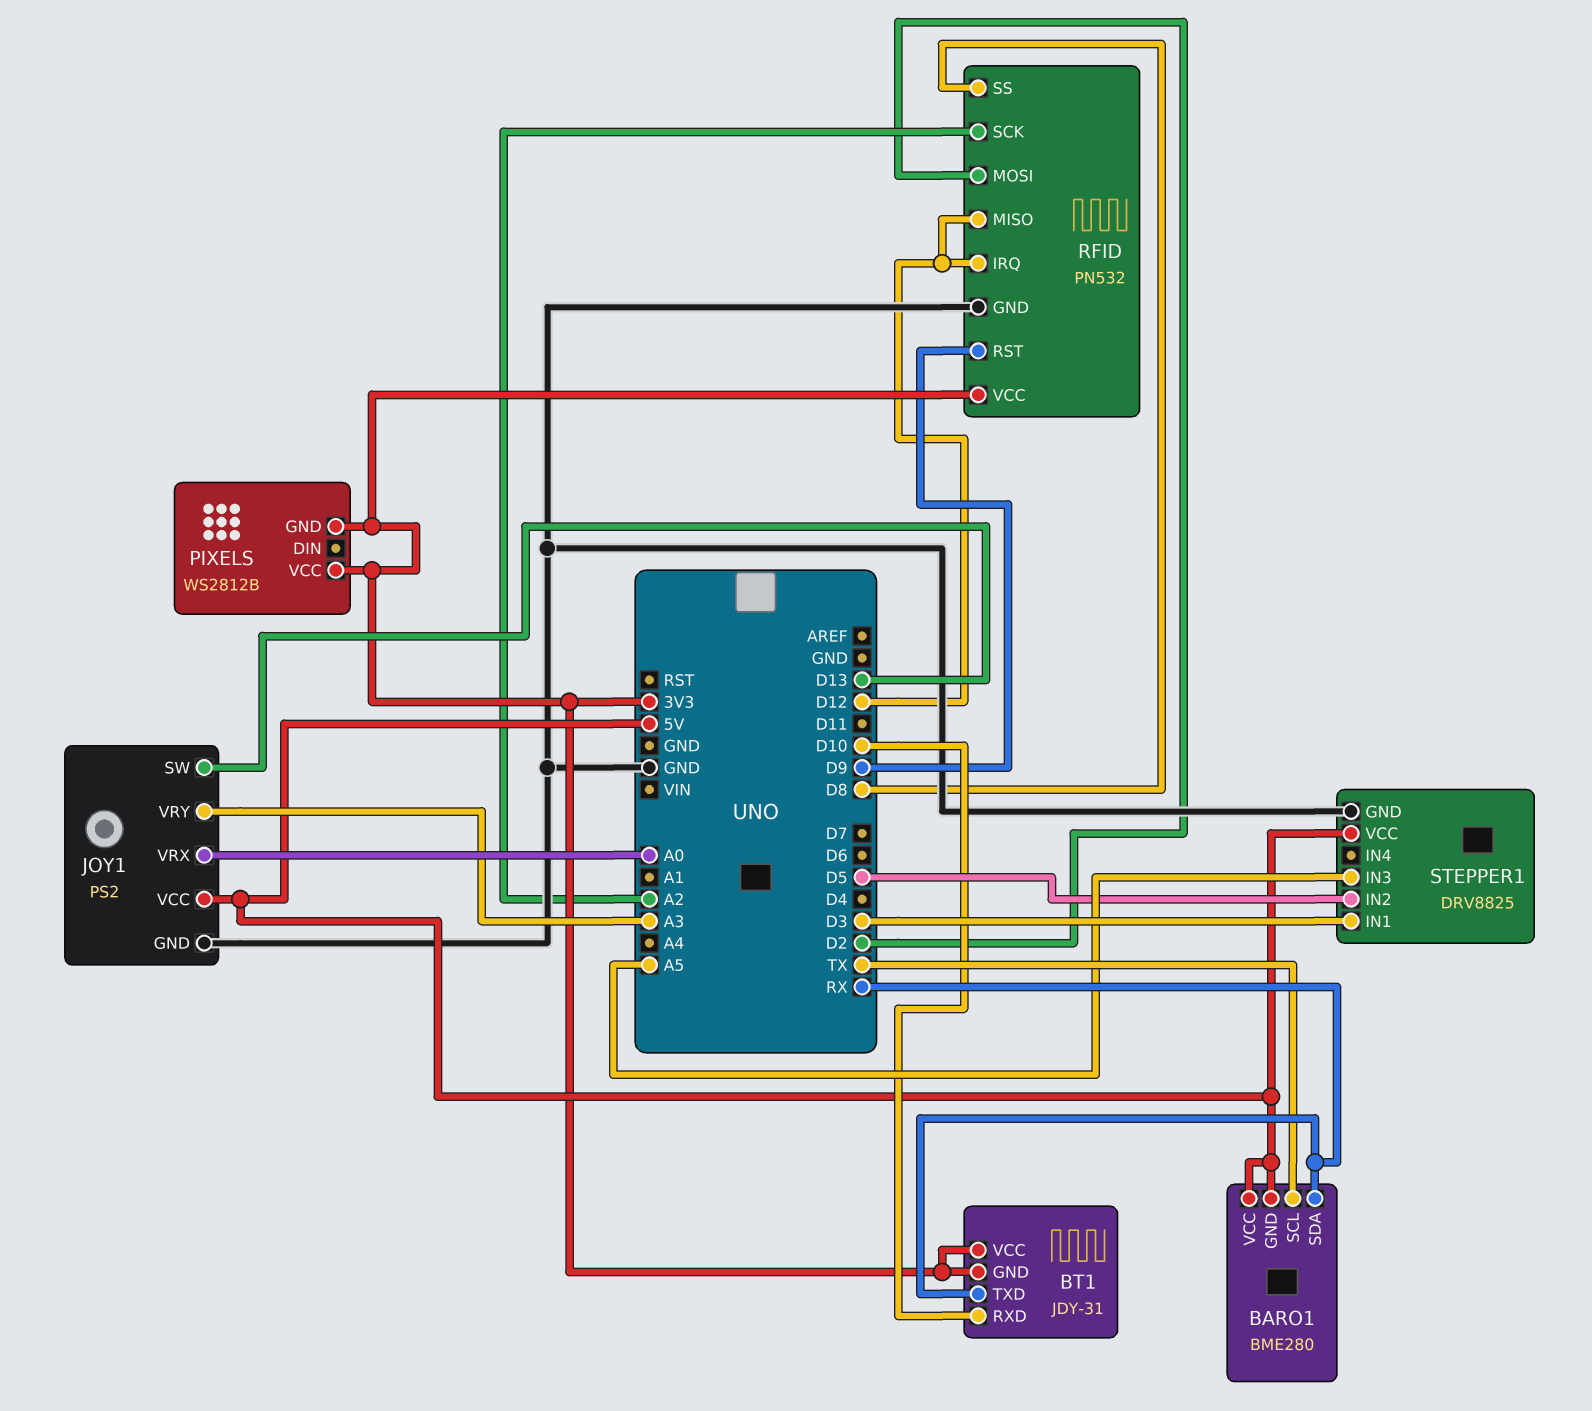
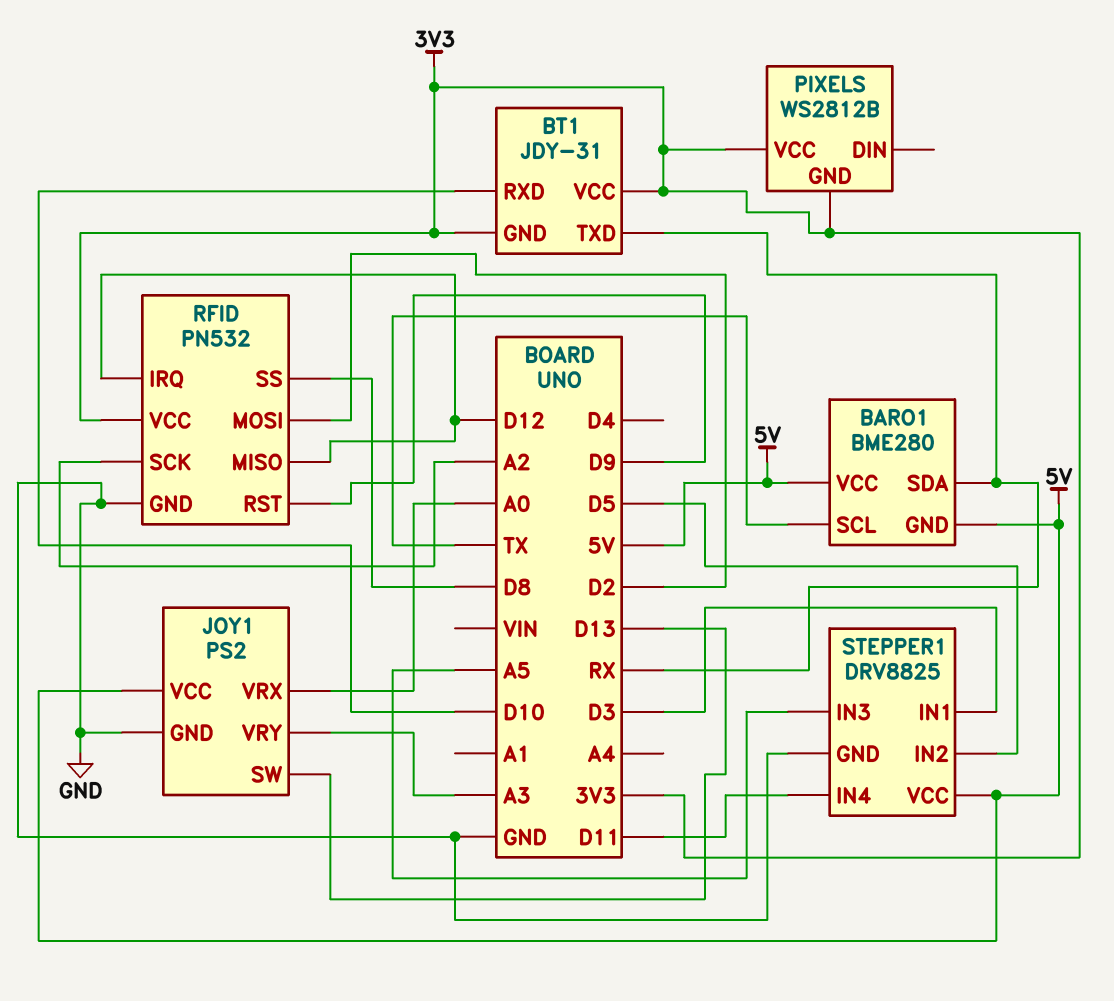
STEPPER1 pin IN4: none -> D11

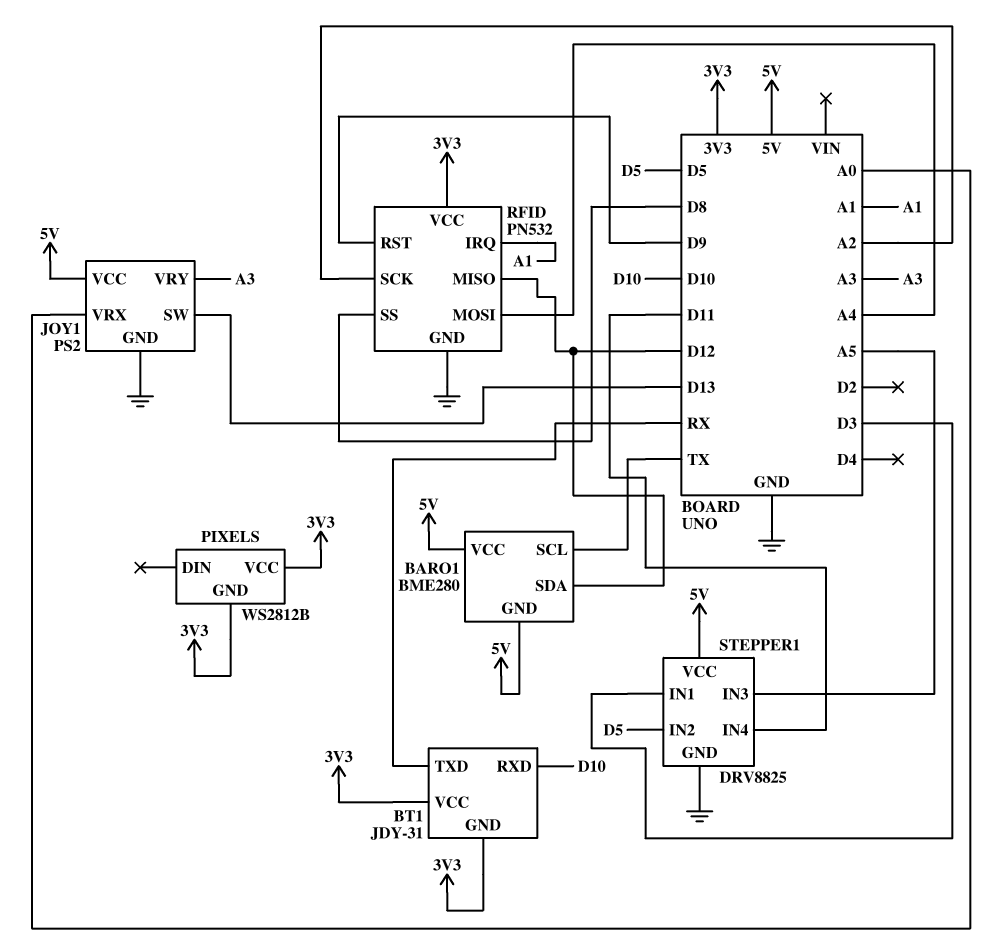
BARO1 pin SDA: RX -> D12
RFID pin IRQ: D12 -> A1
RFID pin MOSI: D2 -> A4

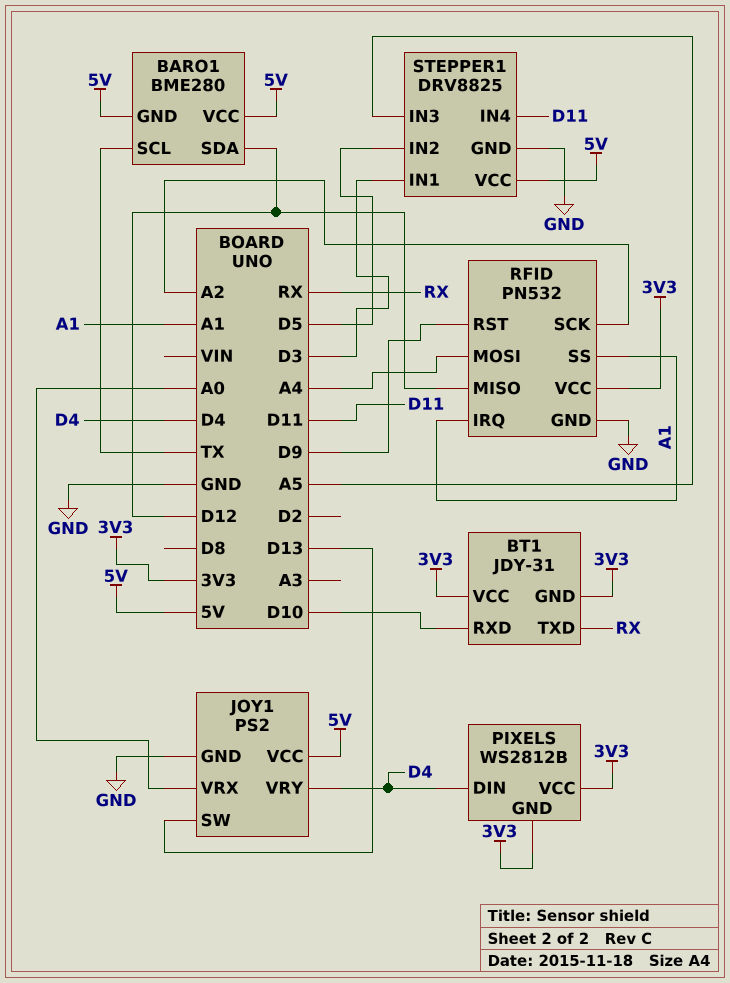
JOY1 pin VRY: A3 -> D4
PIXELS pin DIN: none -> D4
RFID pin SS: D8 -> A1

